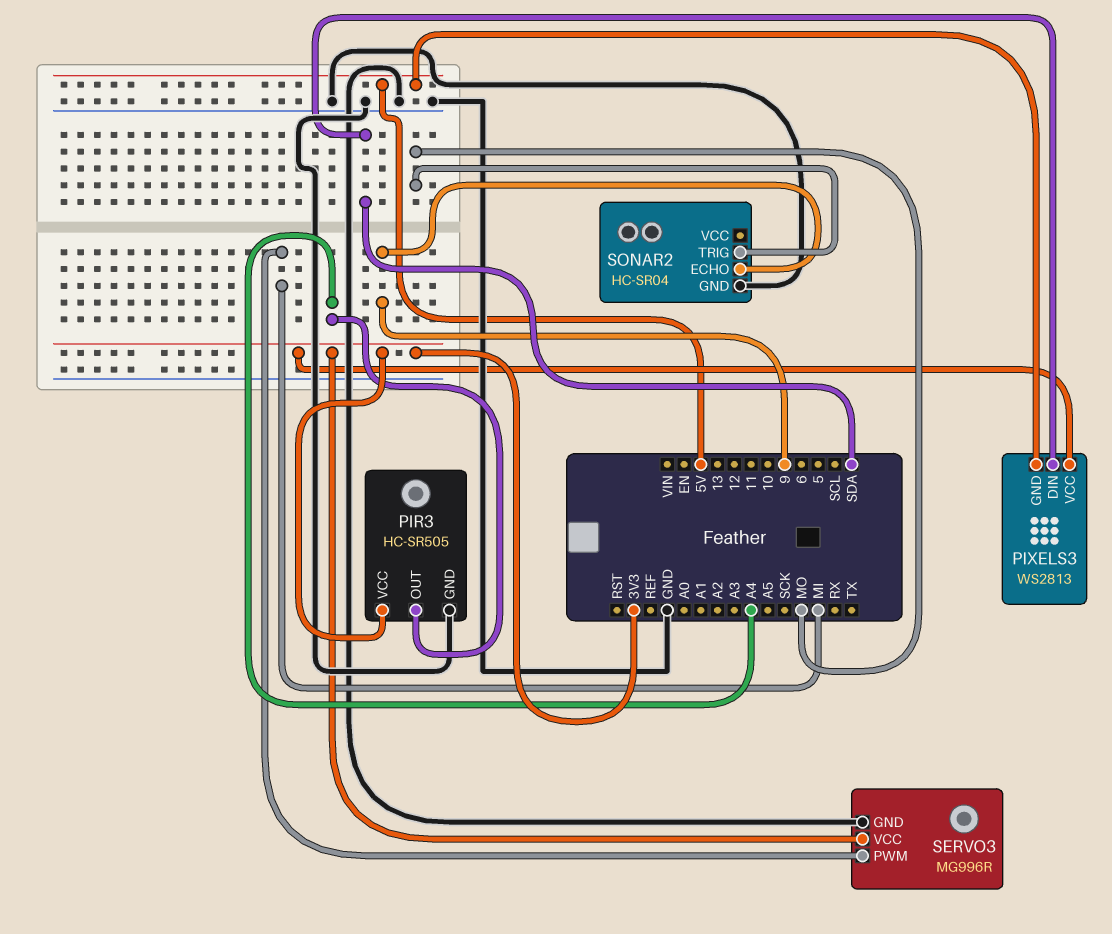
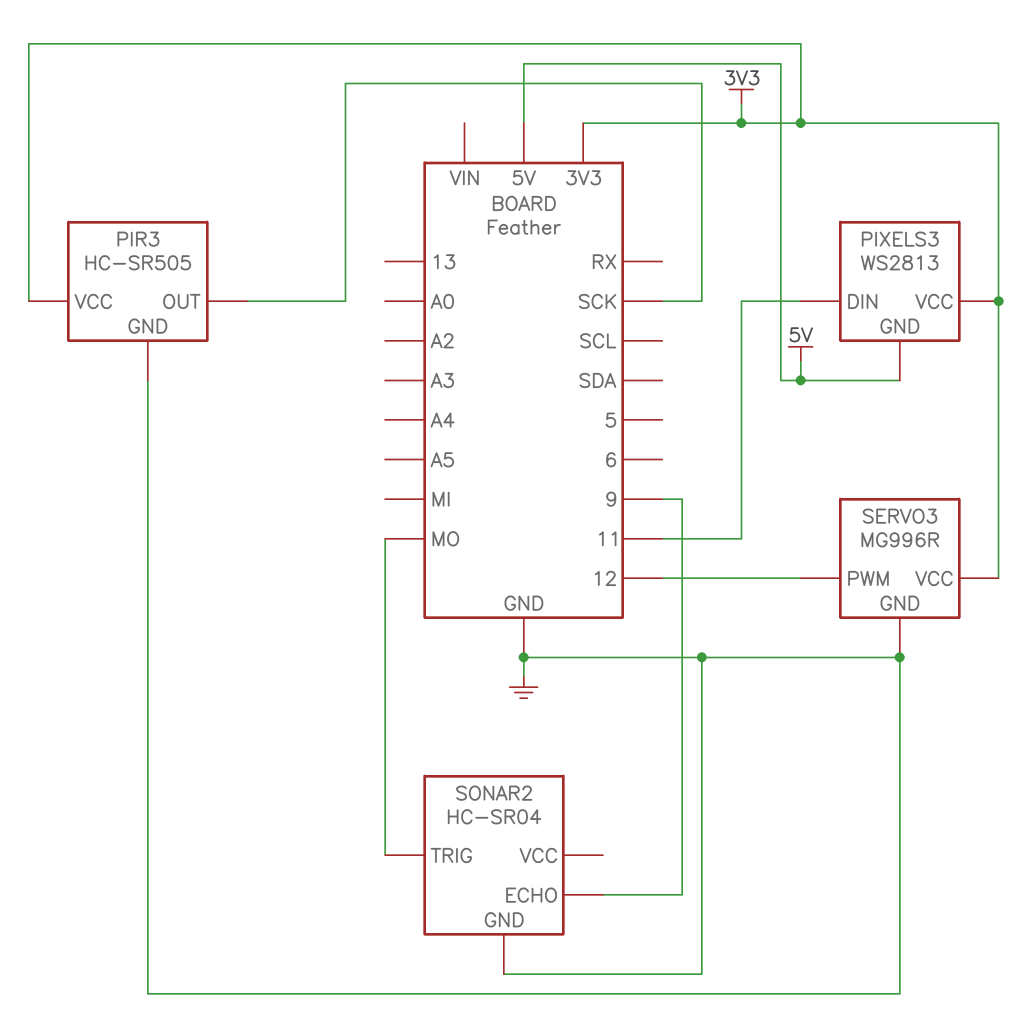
PIR3 pin OUT: A4 -> SCK
PIXELS3 pin DIN: SDA -> 11
SERVO3 pin PWM: MI -> 12

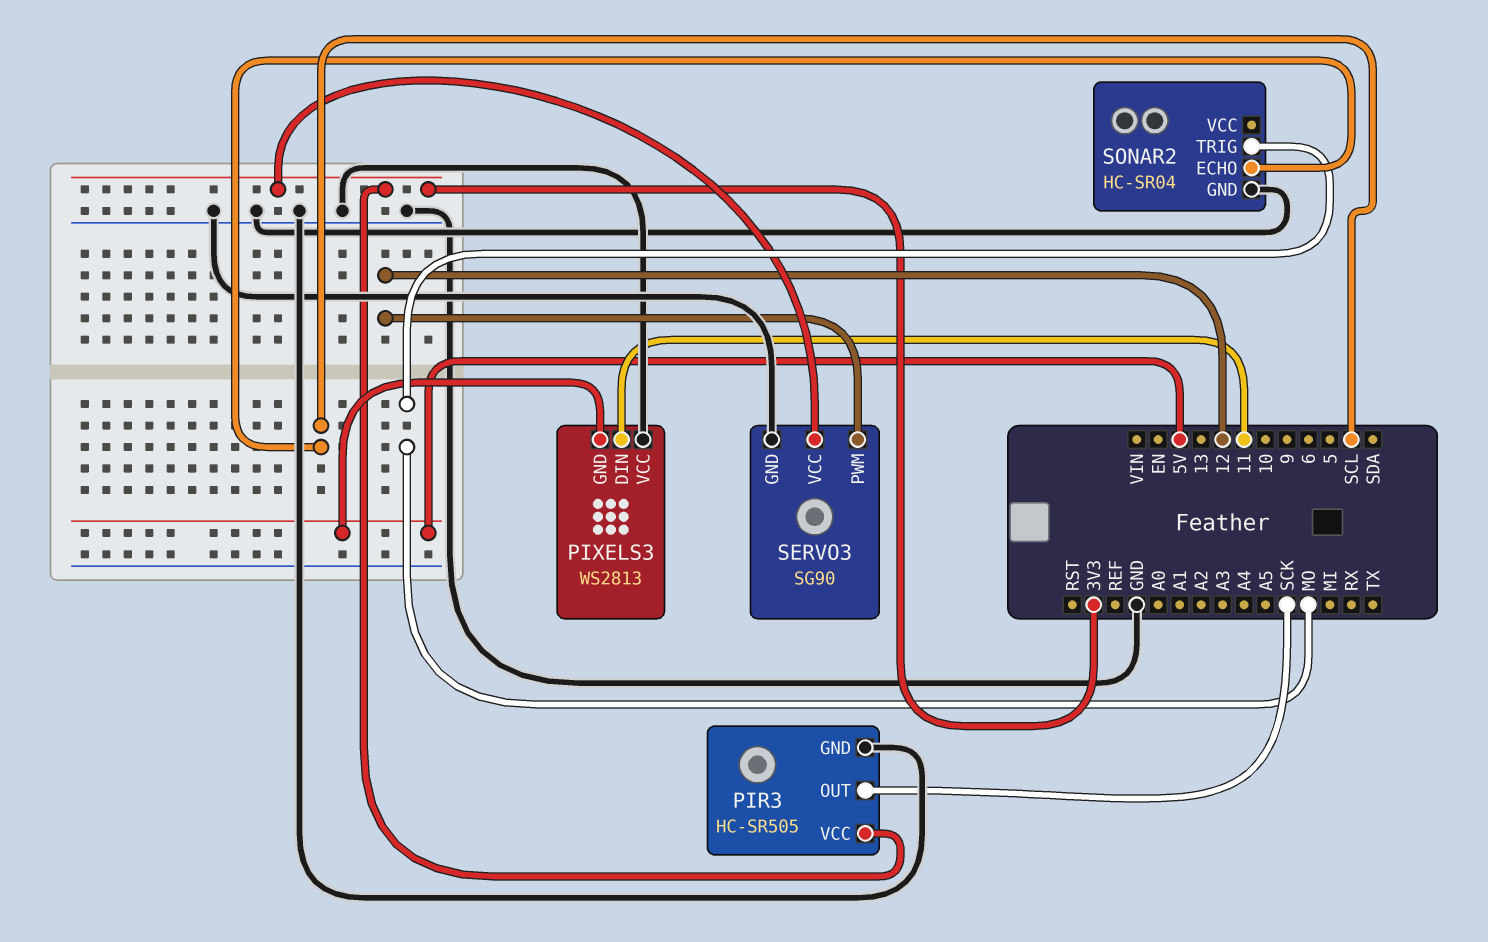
PIXELS3 pin VCC: 3V3 -> GND
SERVO3: MG996R -> SG90
SONAR2 pin ECHO: 9 -> SCL

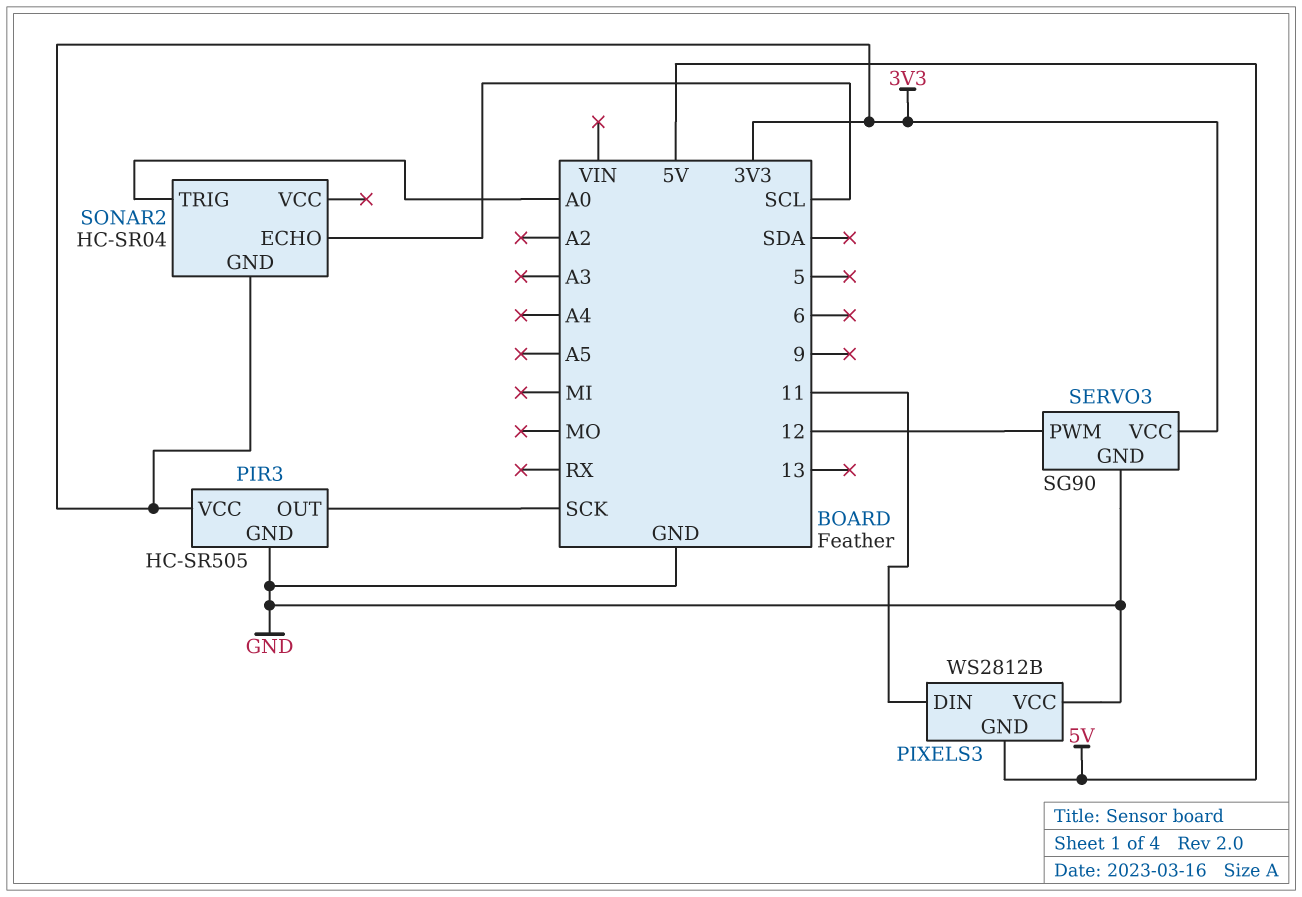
PIXELS3: WS2813 -> WS2812B
SONAR2 pin GND: GND -> 3V3
SONAR2 pin TRIG: MO -> A0

